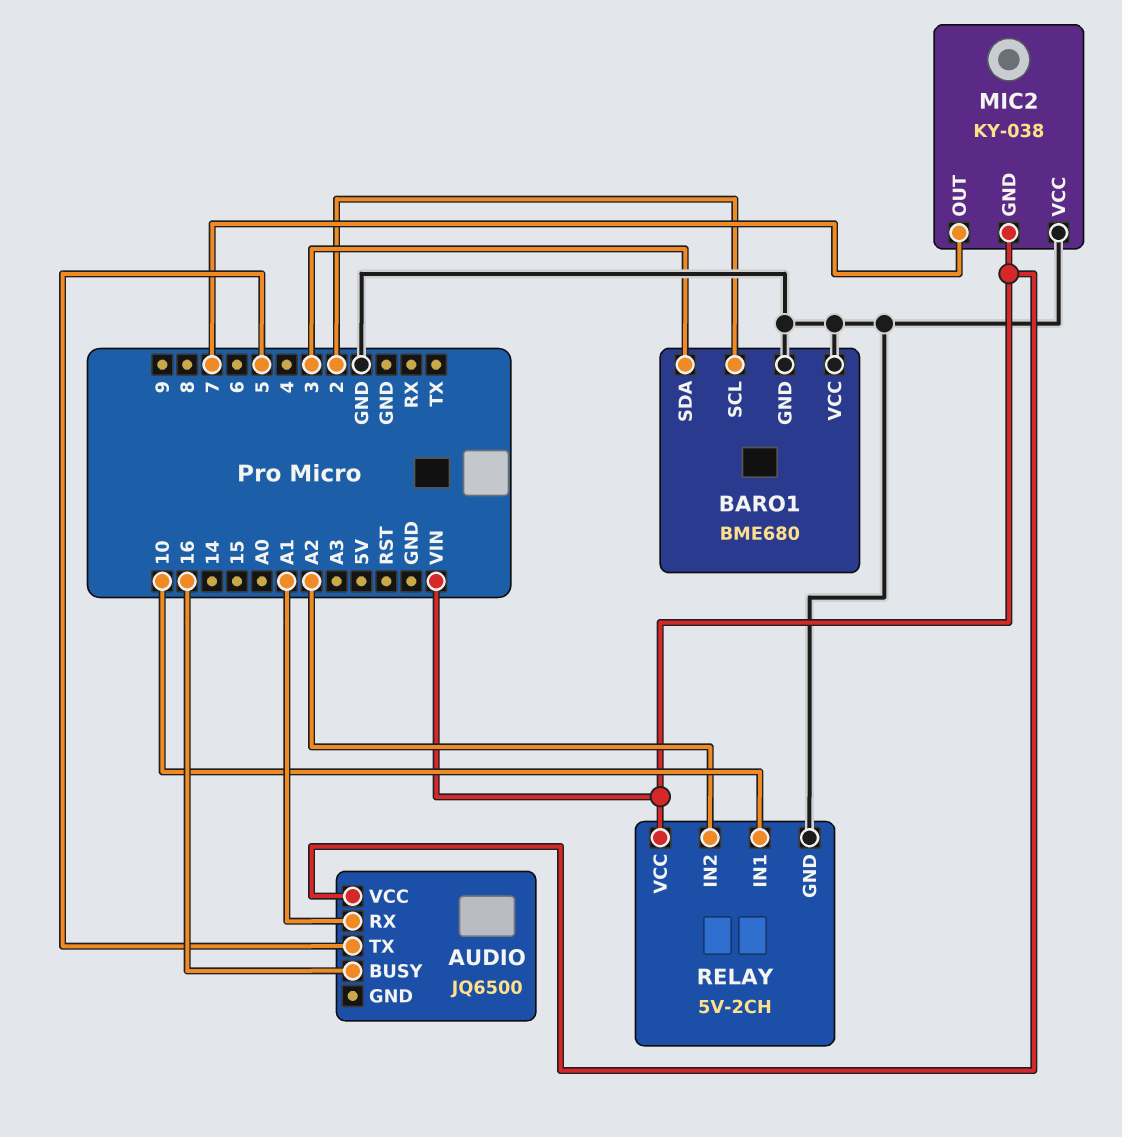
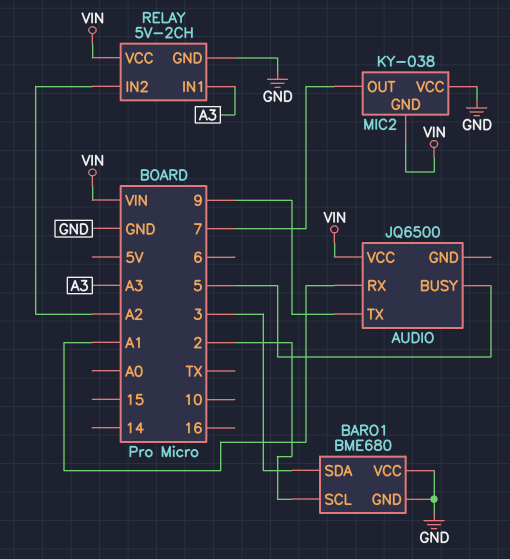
AUDIO pin BUSY: 16 -> 5
AUDIO pin TX: 5 -> 9
RELAY pin IN1: 10 -> A3

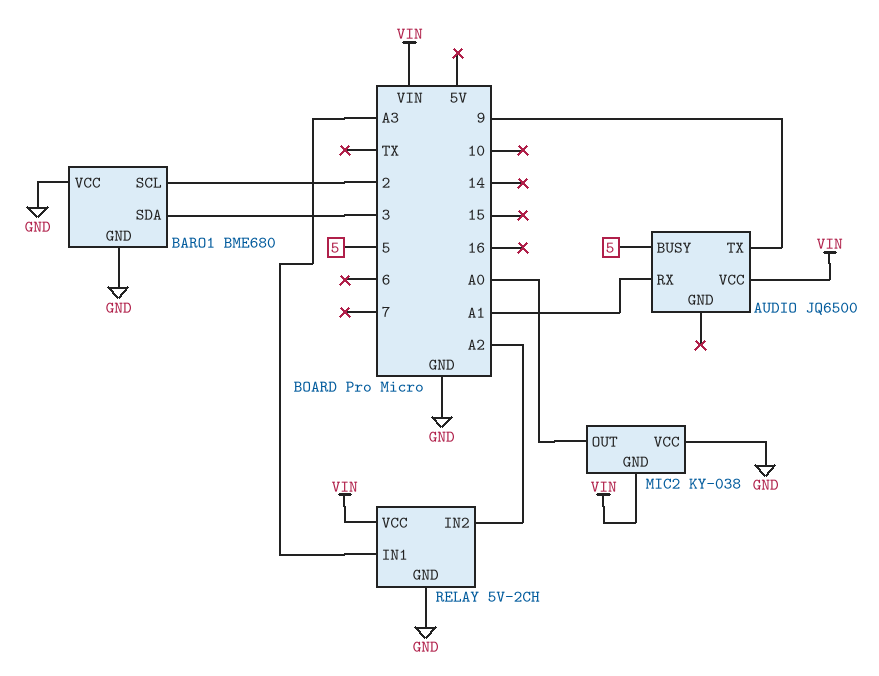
MIC2 pin OUT: 7 -> A0

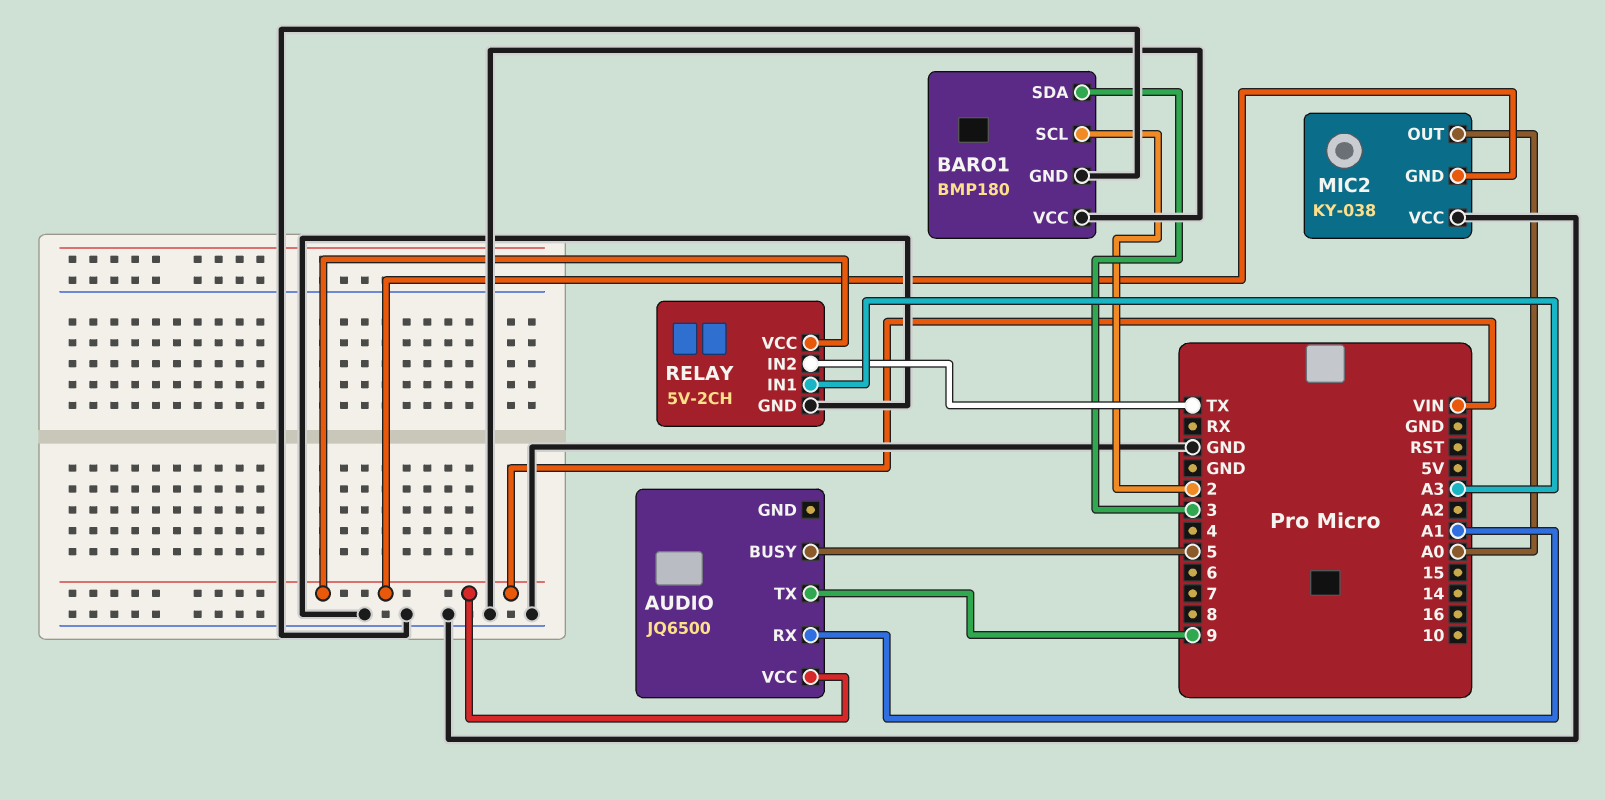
BARO1: BME680 -> BMP180
RELAY pin IN2: A2 -> TX

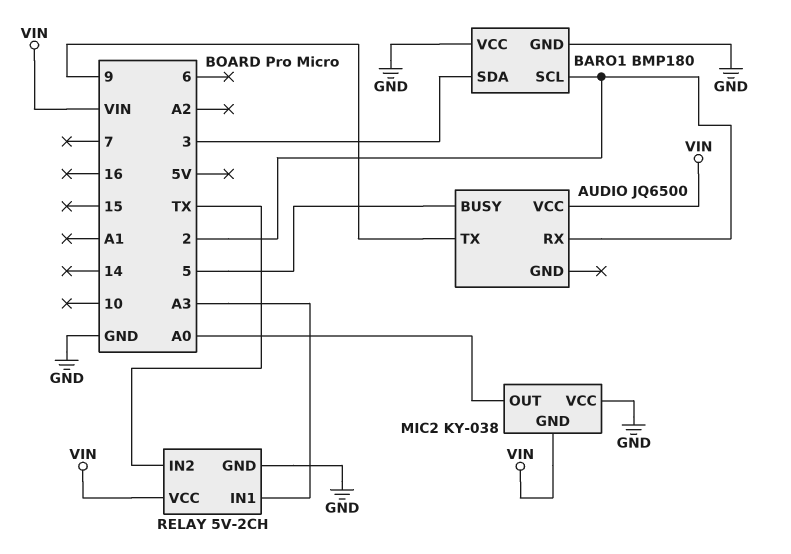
AUDIO pin RX: A1 -> 2

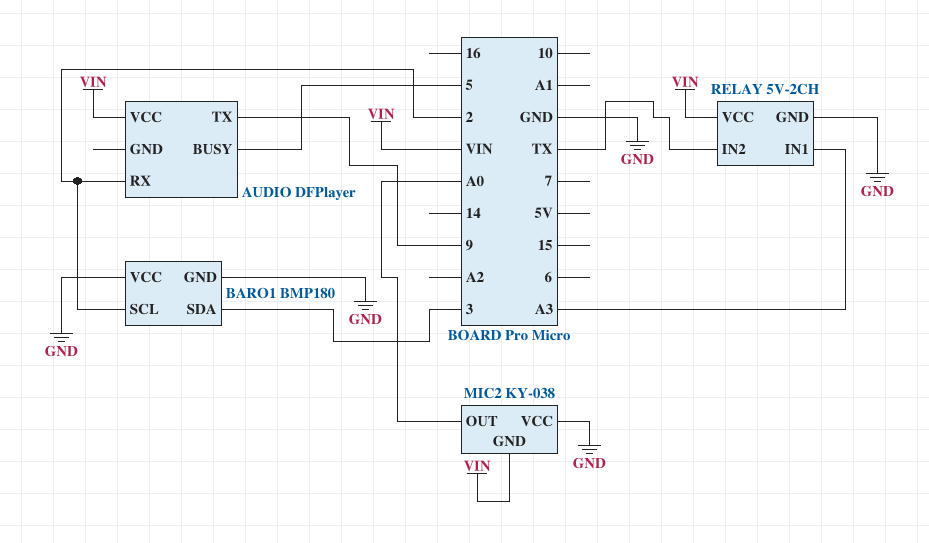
AUDIO: JQ6500 -> DFPlayer

